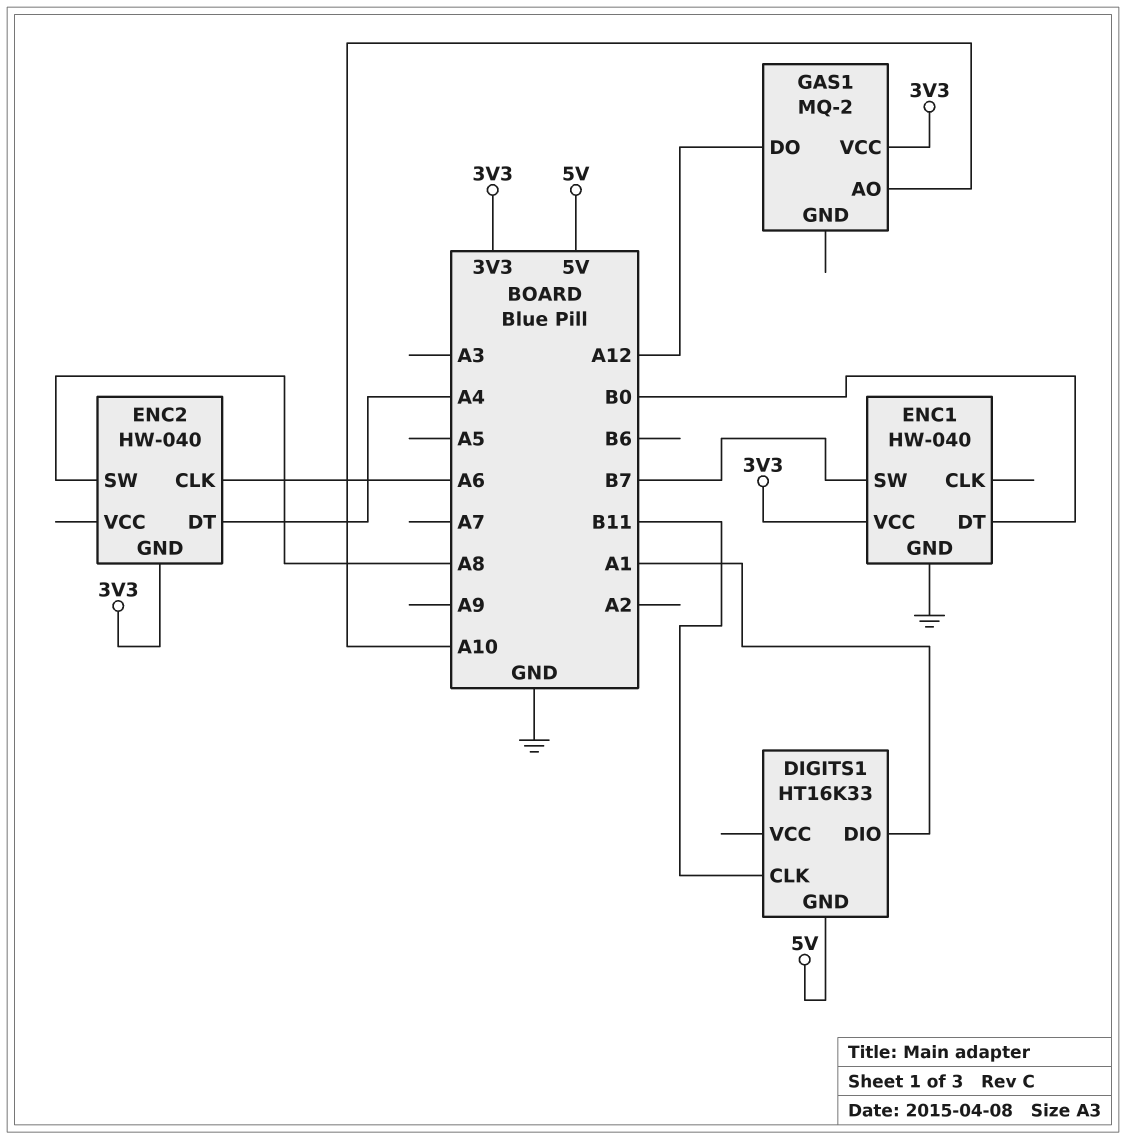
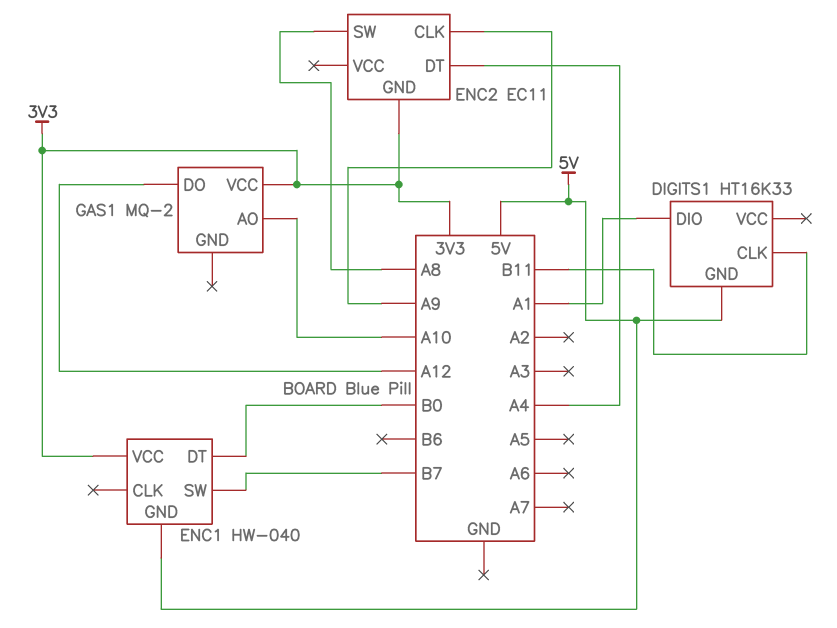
ENC1 pin GND: GND -> 5V
ENC2: HW-040 -> EC11
ENC2 pin CLK: A6 -> A9

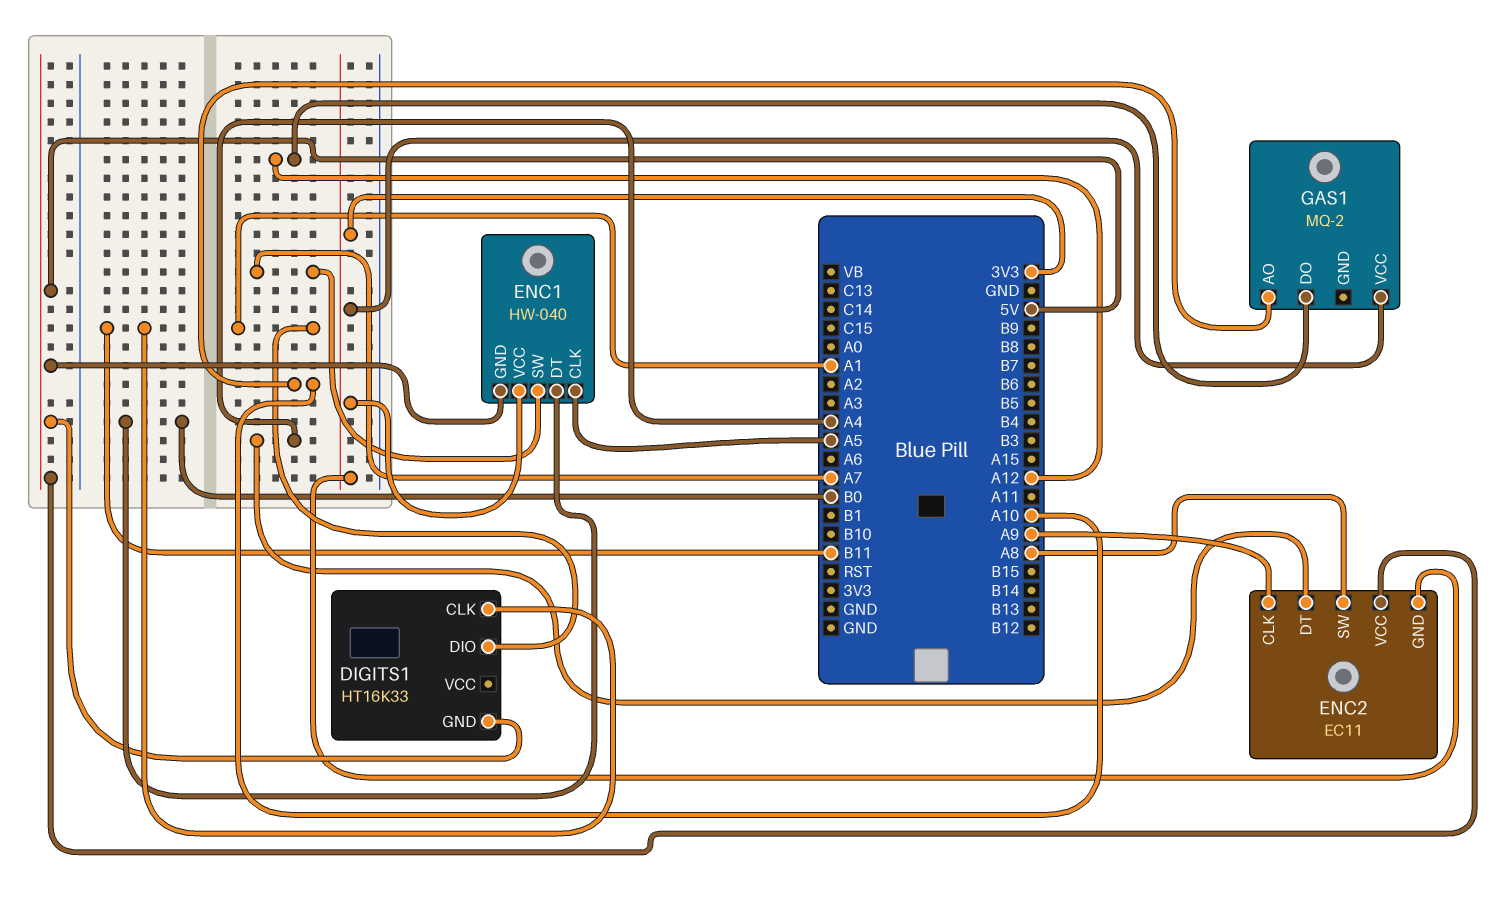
ENC1 pin CLK: none -> A5
ENC1 pin SW: B7 -> A7
ENC2 pin VCC: none -> 5V

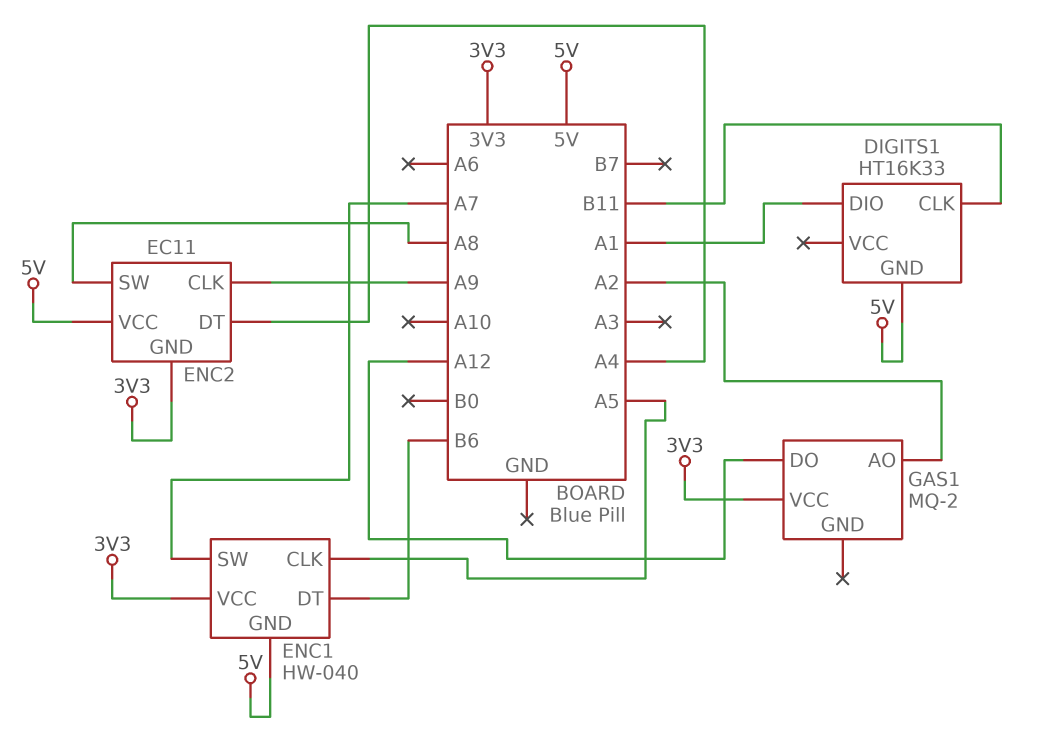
ENC1 pin DT: B0 -> B6
GAS1 pin AO: A10 -> A2

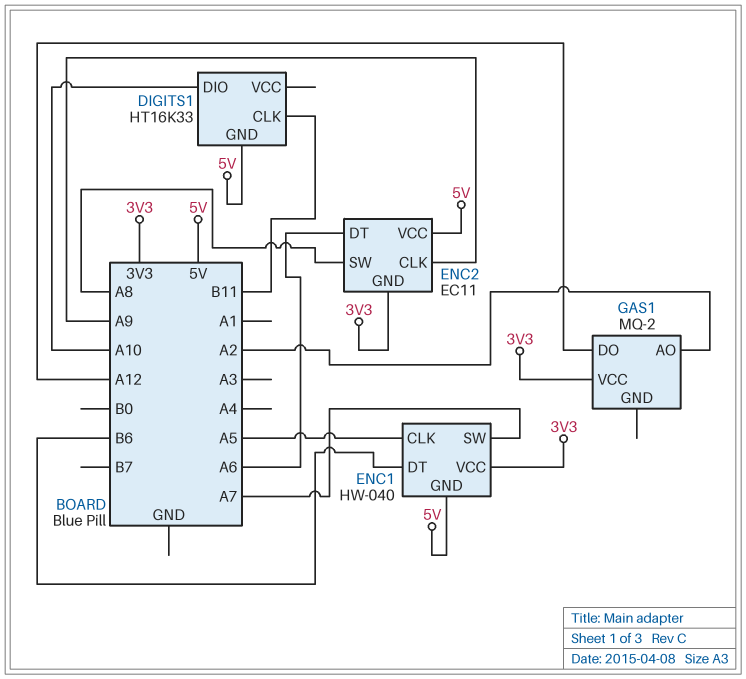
DIGITS1 pin DIO: A1 -> A10
ENC2 pin DT: A4 -> A6

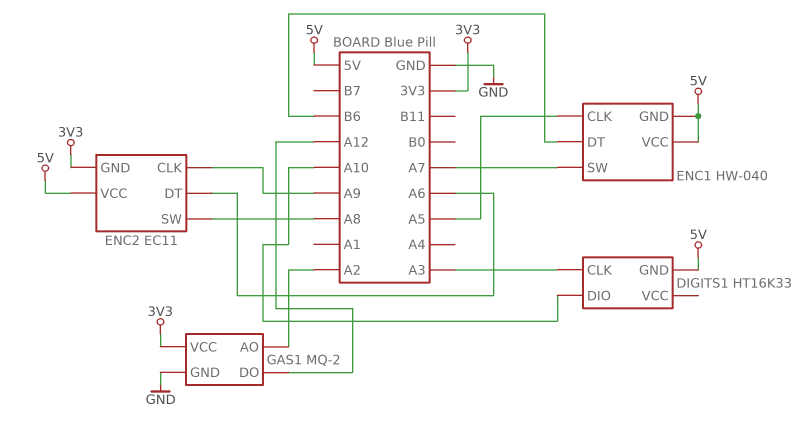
DIGITS1 pin CLK: B11 -> A3
ENC1 pin VCC: 3V3 -> 5V
GAS1 pin GND: none -> GND

